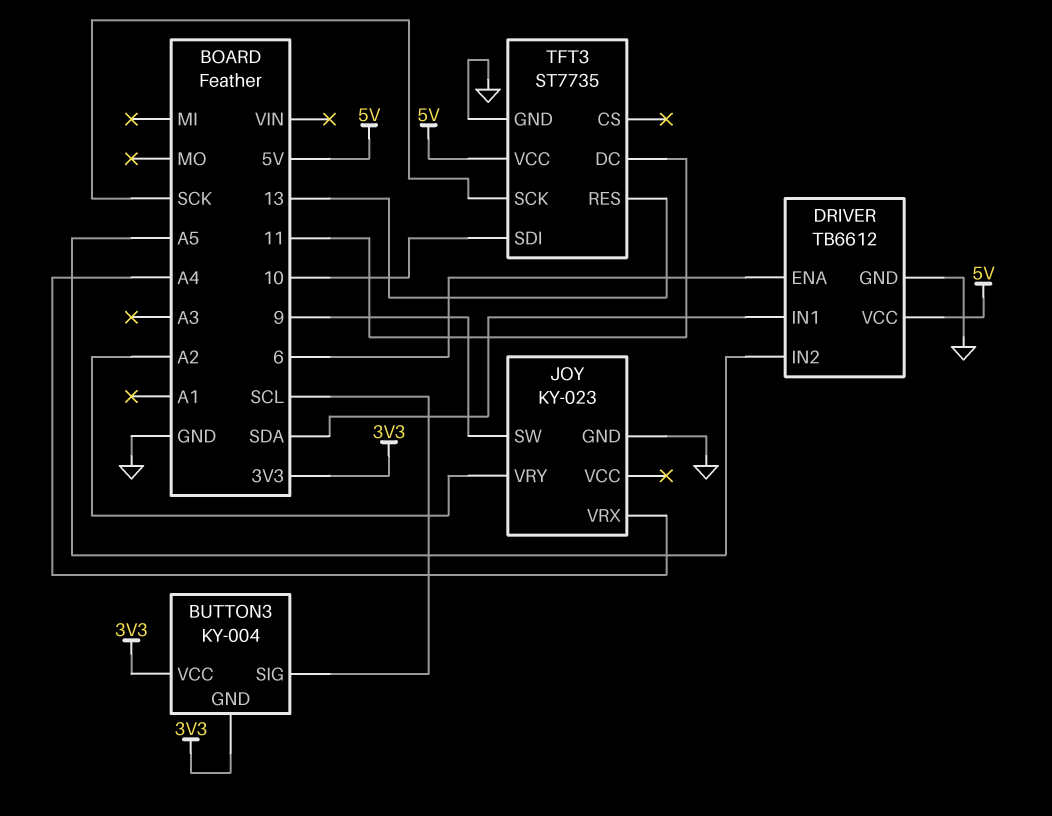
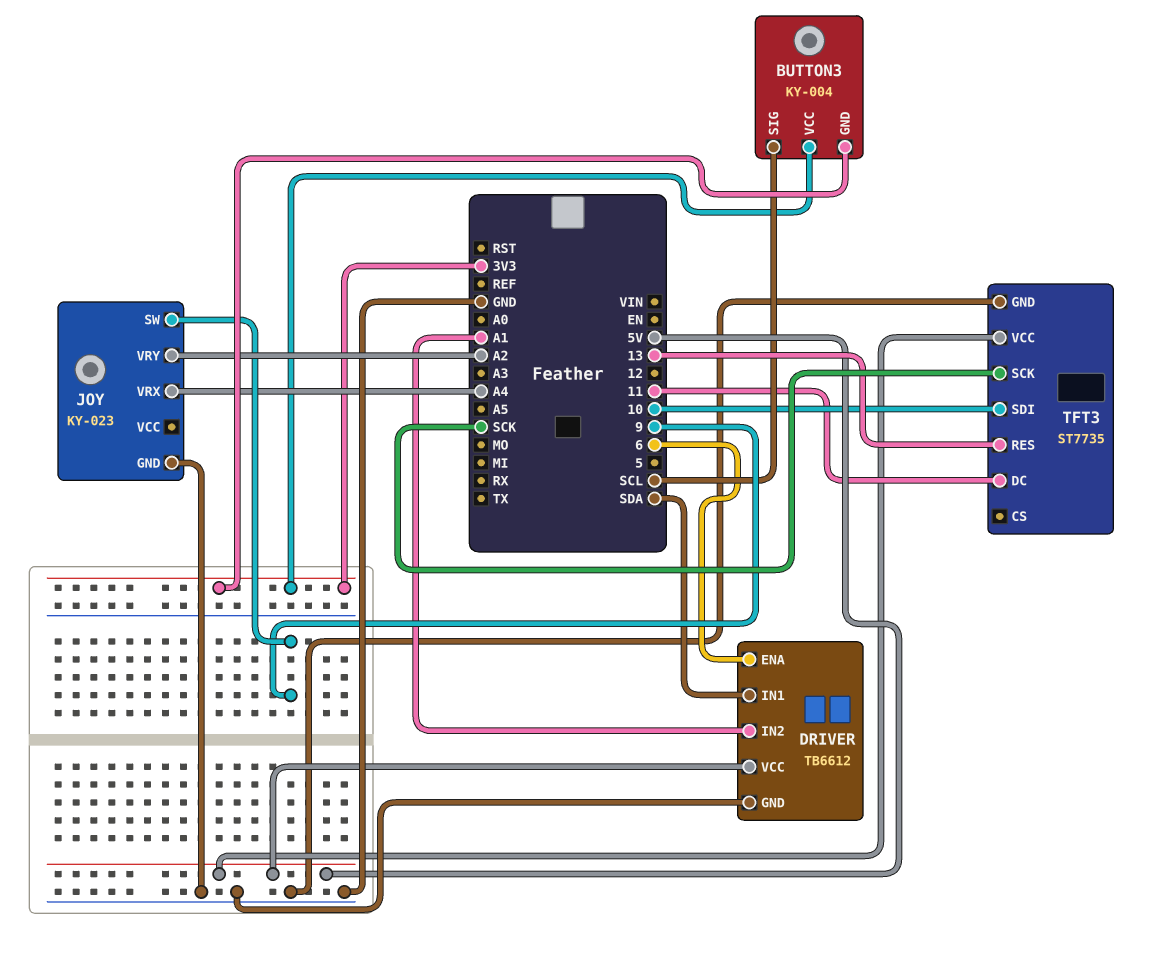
DRIVER pin IN2: A5 -> A1

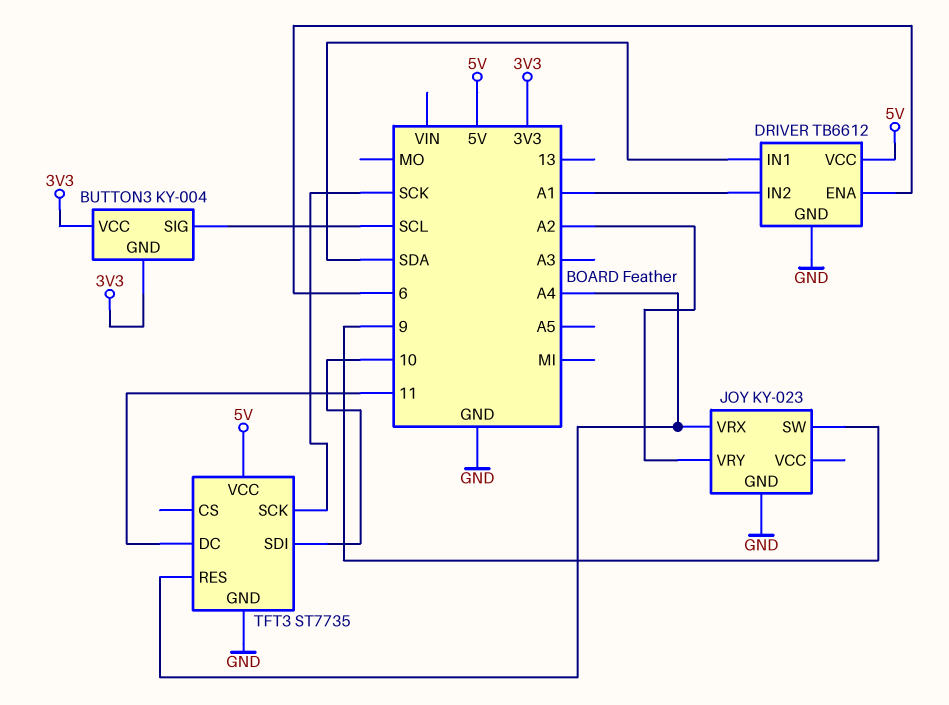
TFT3 pin RES: 13 -> A4

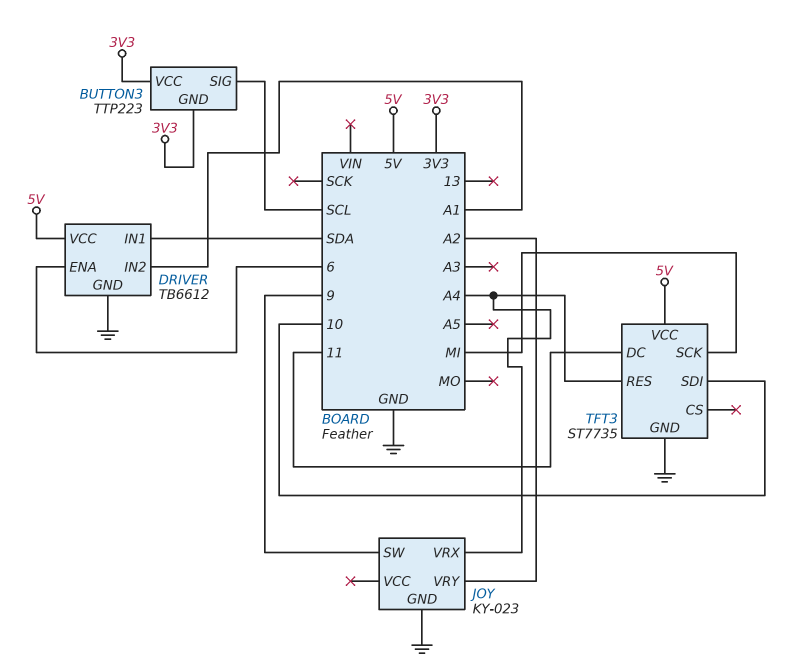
BUTTON3: KY-004 -> TTP223
TFT3 pin SCK: SCK -> MI

